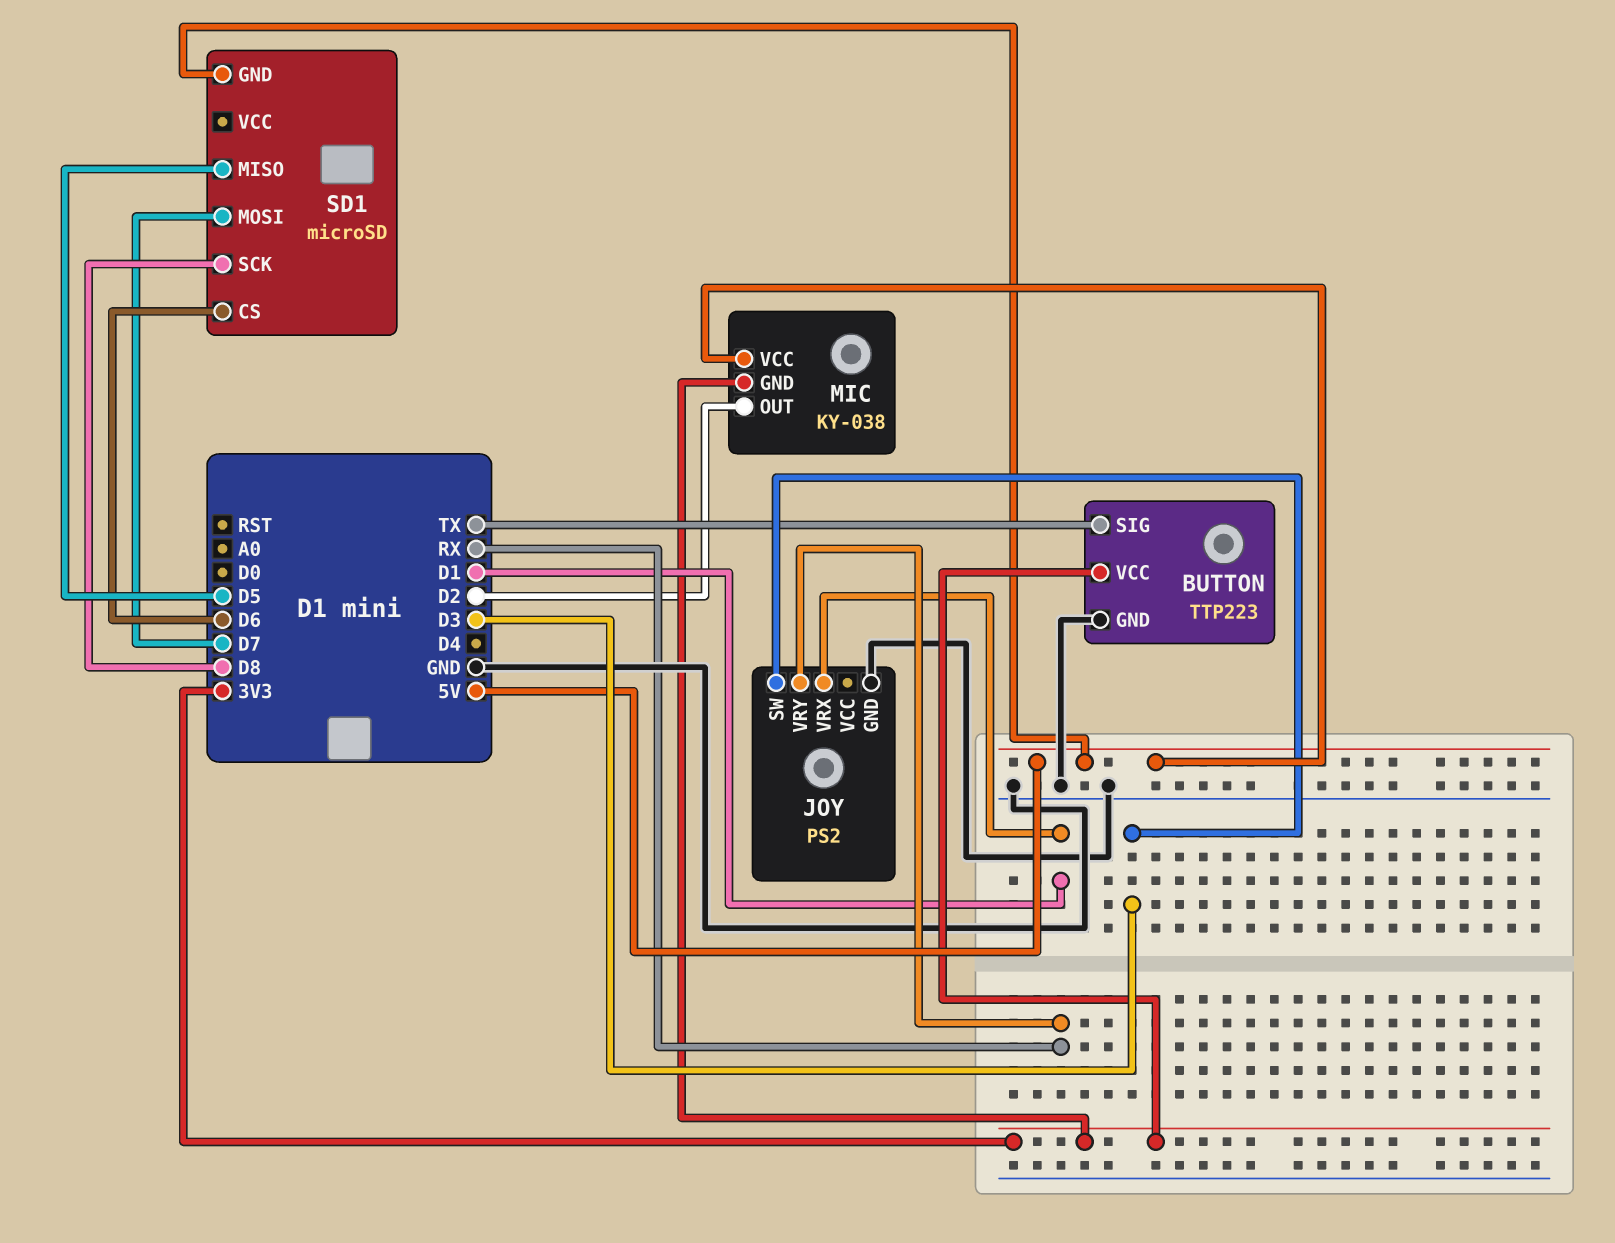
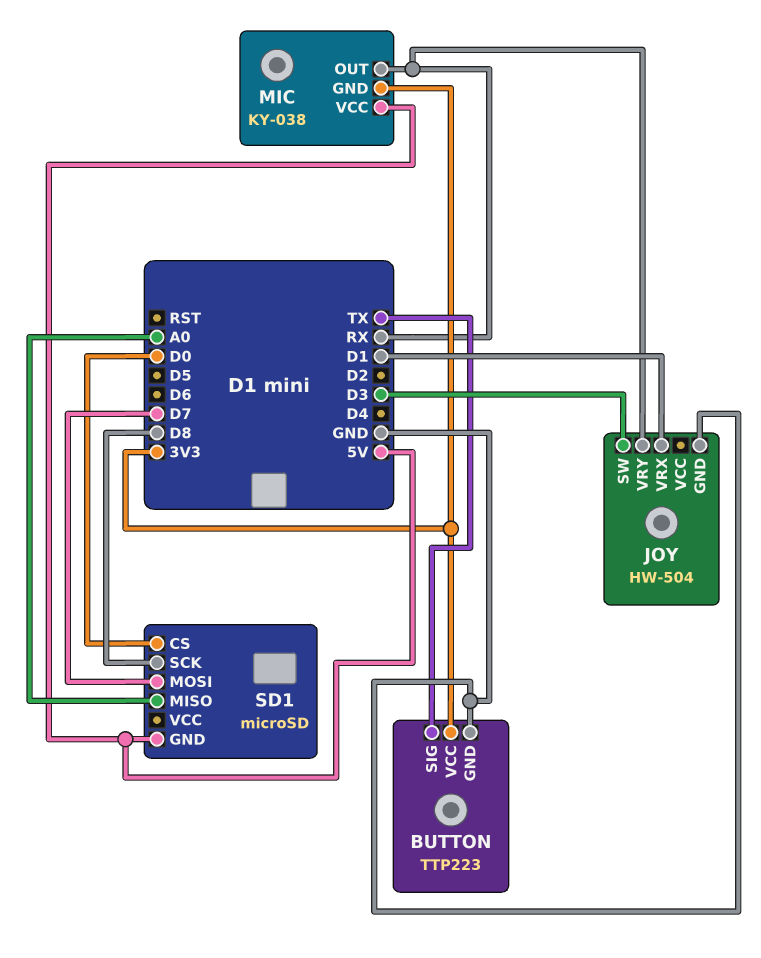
JOY: PS2 -> HW-504
MIC pin OUT: D2 -> RX
SD1 pin CS: D6 -> D0
SD1 pin MISO: D5 -> A0

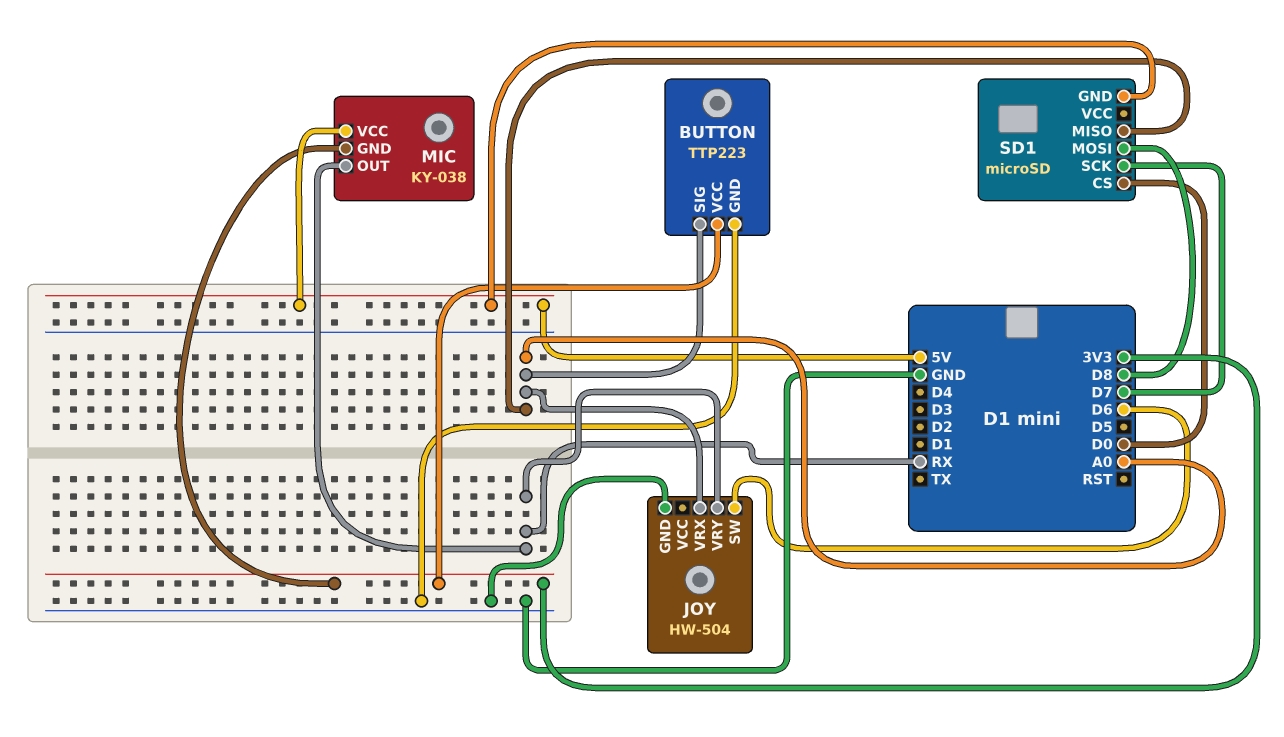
BUTTON pin SIG: TX -> A0
JOY pin SW: D3 -> D6
JOY pin VRX: D1 -> A0
SD1 pin MOSI: D7 -> D8
SD1 pin SCK: D8 -> D7

